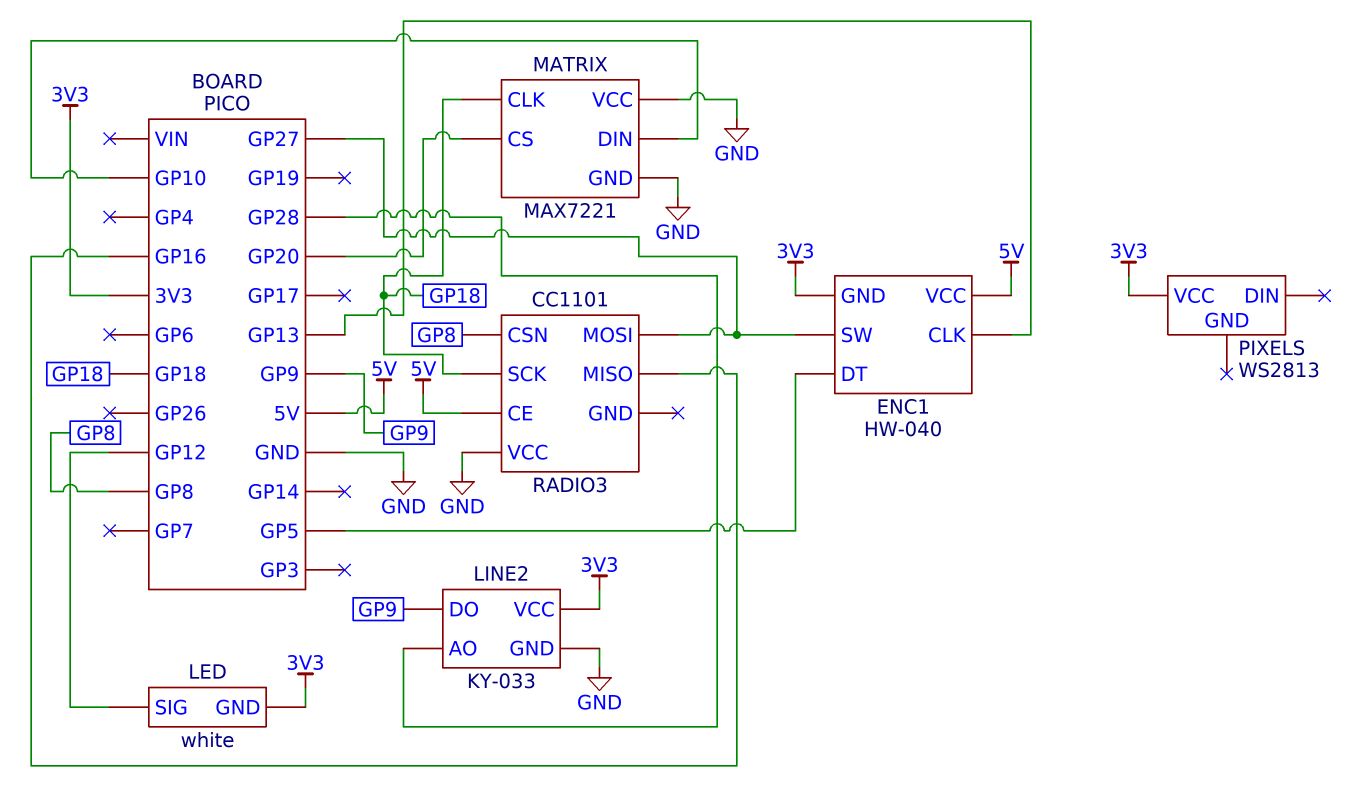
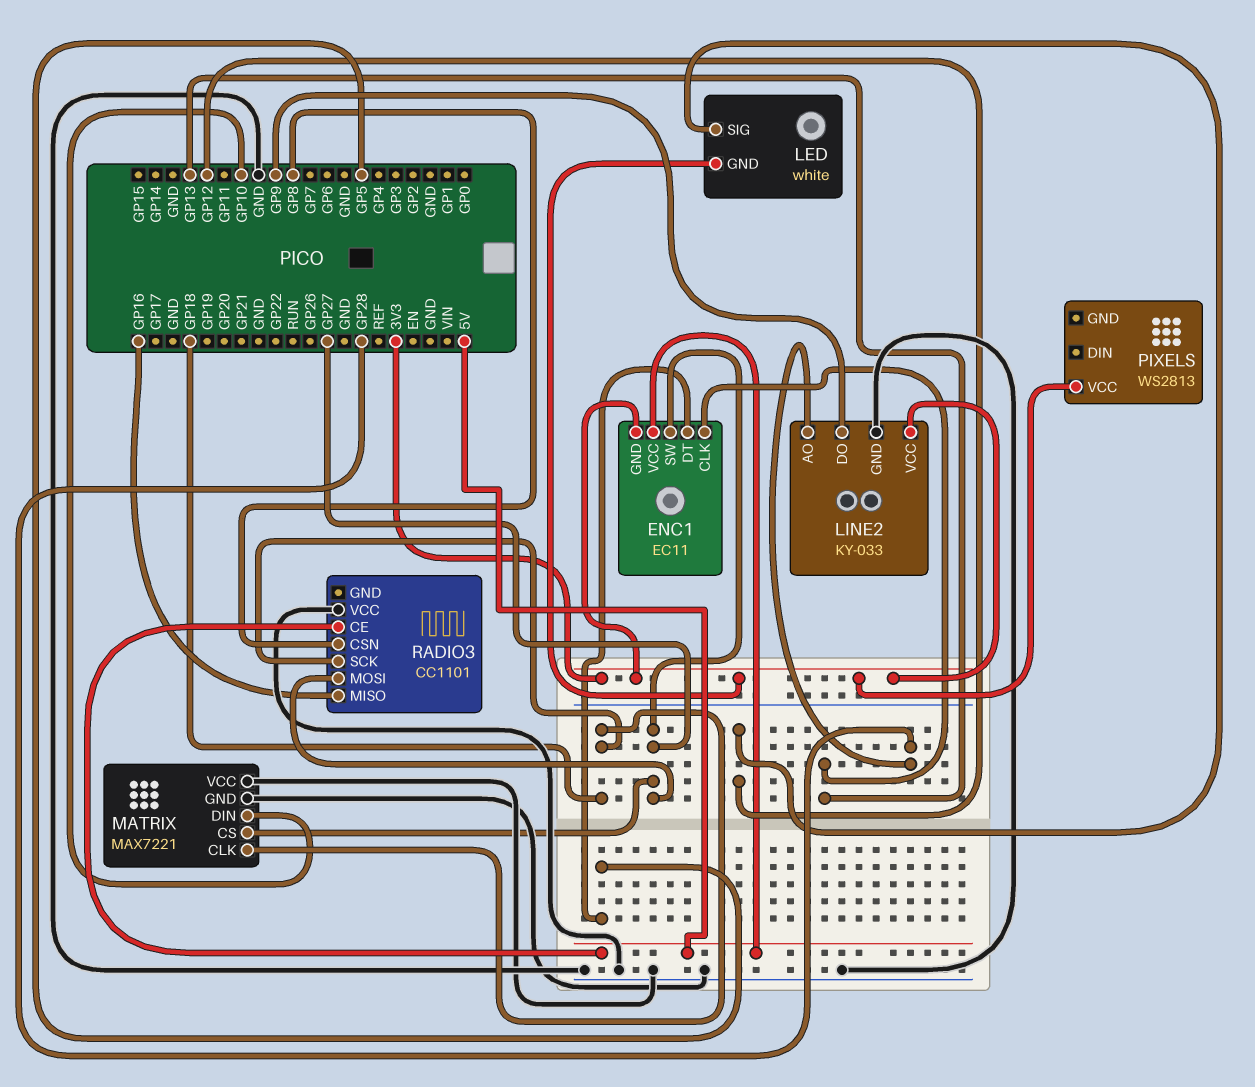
ENC1: HW-040 -> EC11
MATRIX pin CS: GP20 -> GP27

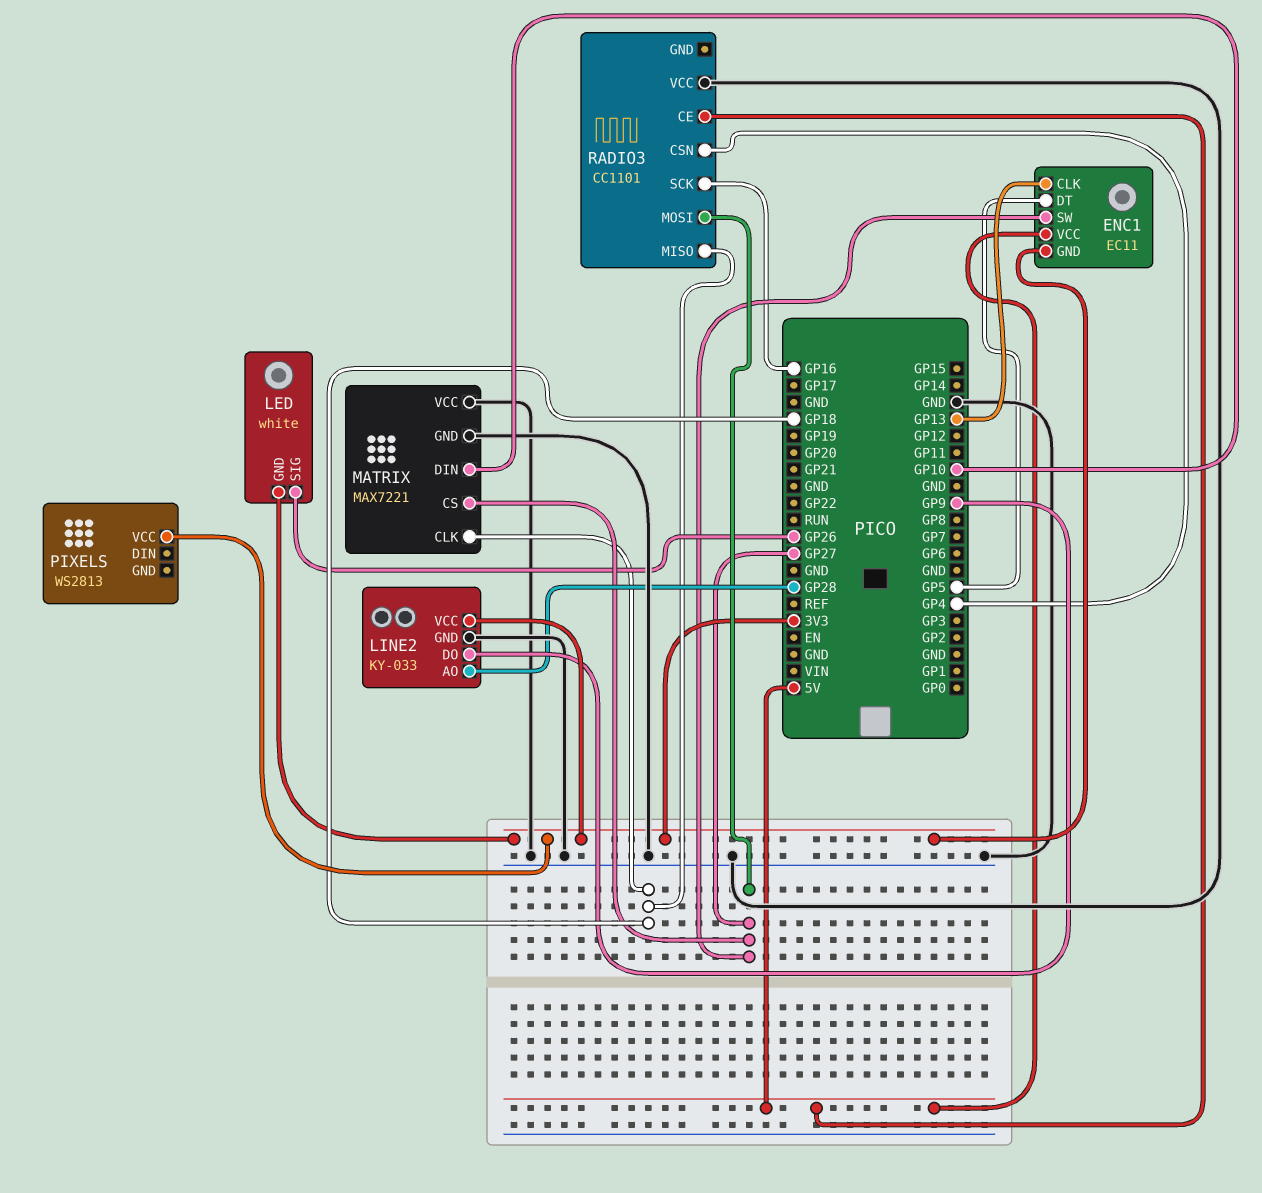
LED pin SIG: GP12 -> GP26
RADIO3 pin CSN: GP8 -> GP4
RADIO3 pin MISO: GP16 -> GP18
RADIO3 pin SCK: GP18 -> GP16

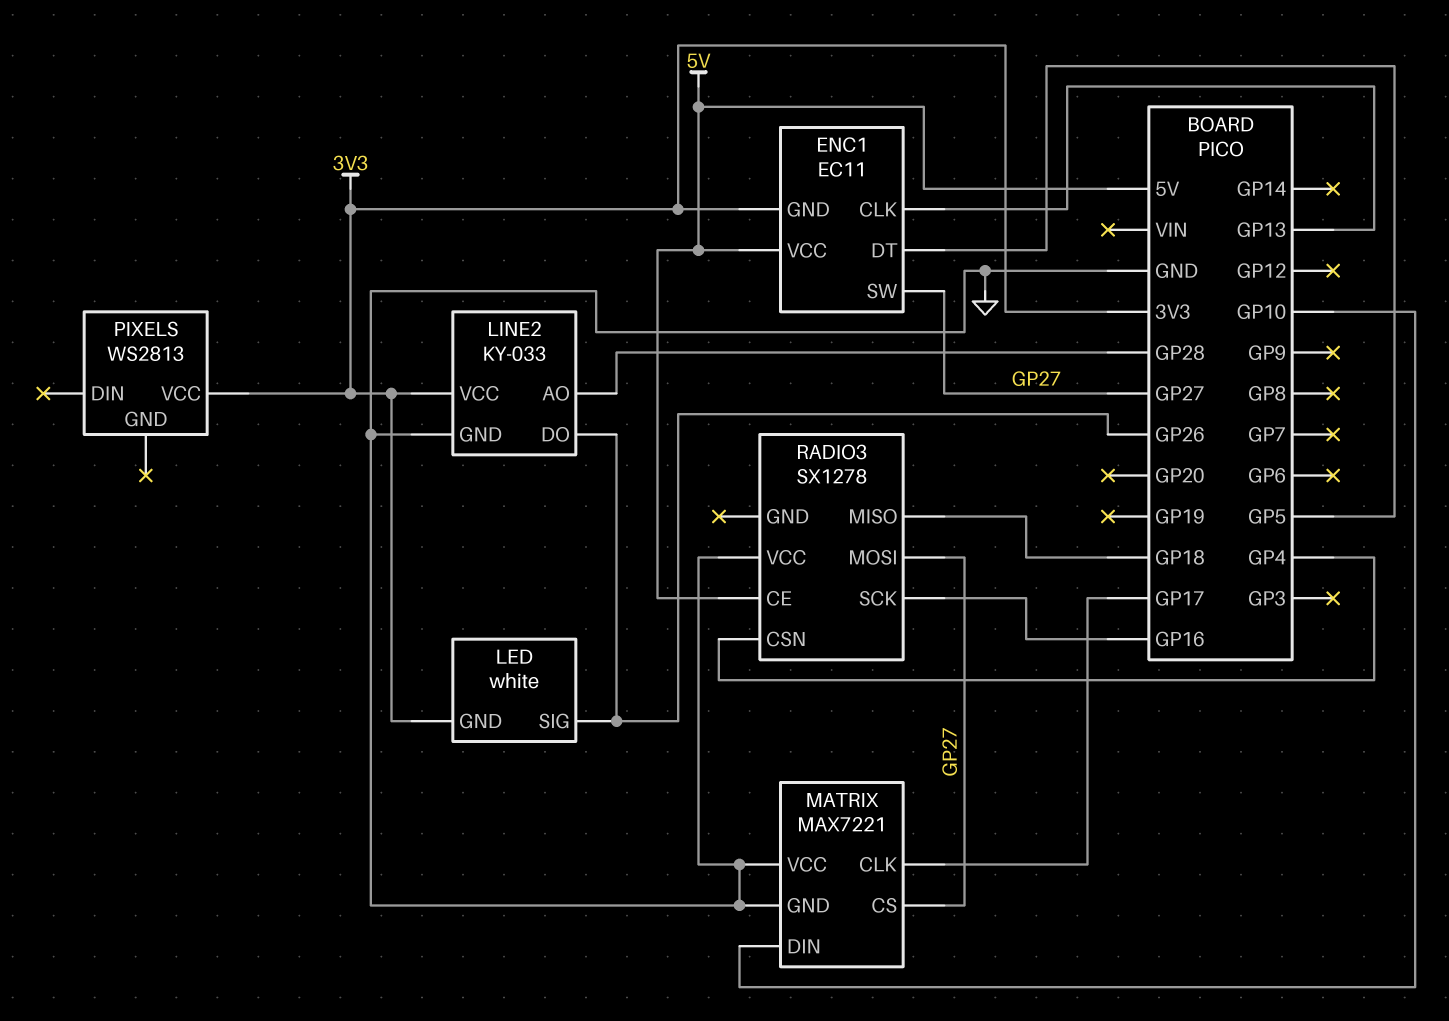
LINE2 pin DO: GP9 -> GP26
MATRIX pin CLK: GP18 -> GP17
RADIO3: CC1101 -> SX1278

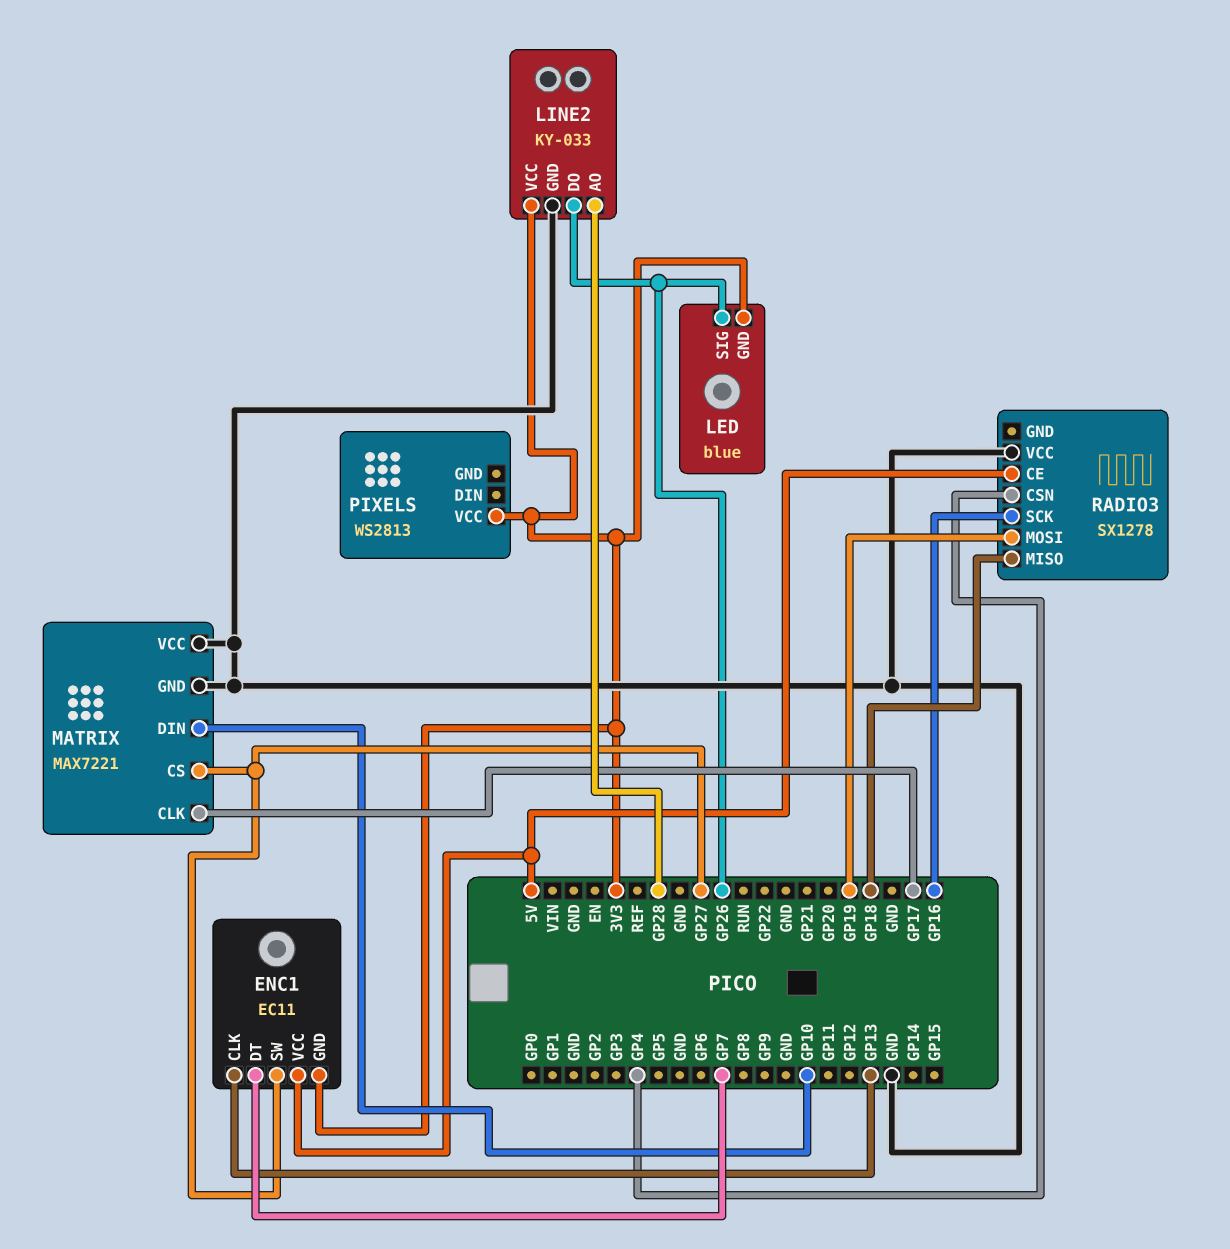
ENC1 pin DT: GP5 -> GP7
LED: white -> blue
RADIO3 pin MOSI: GP27 -> GP19

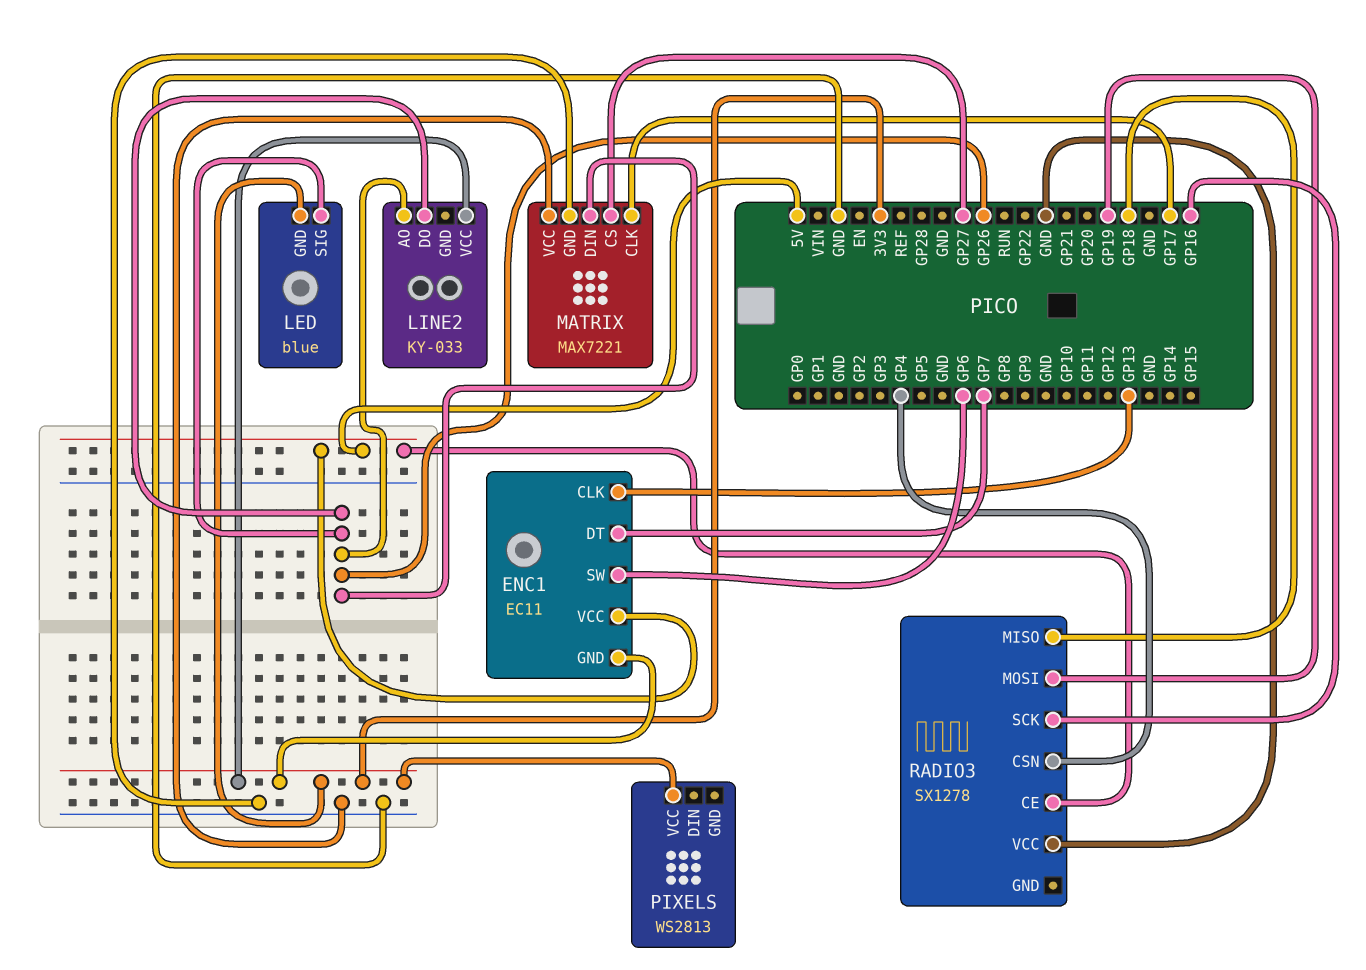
ENC1 pin SW: GP27 -> GP6
LINE2 pin AO: GP28 -> GP26
LINE2 pin GND: GND -> none
MATRIX pin DIN: GP10 -> GP26

